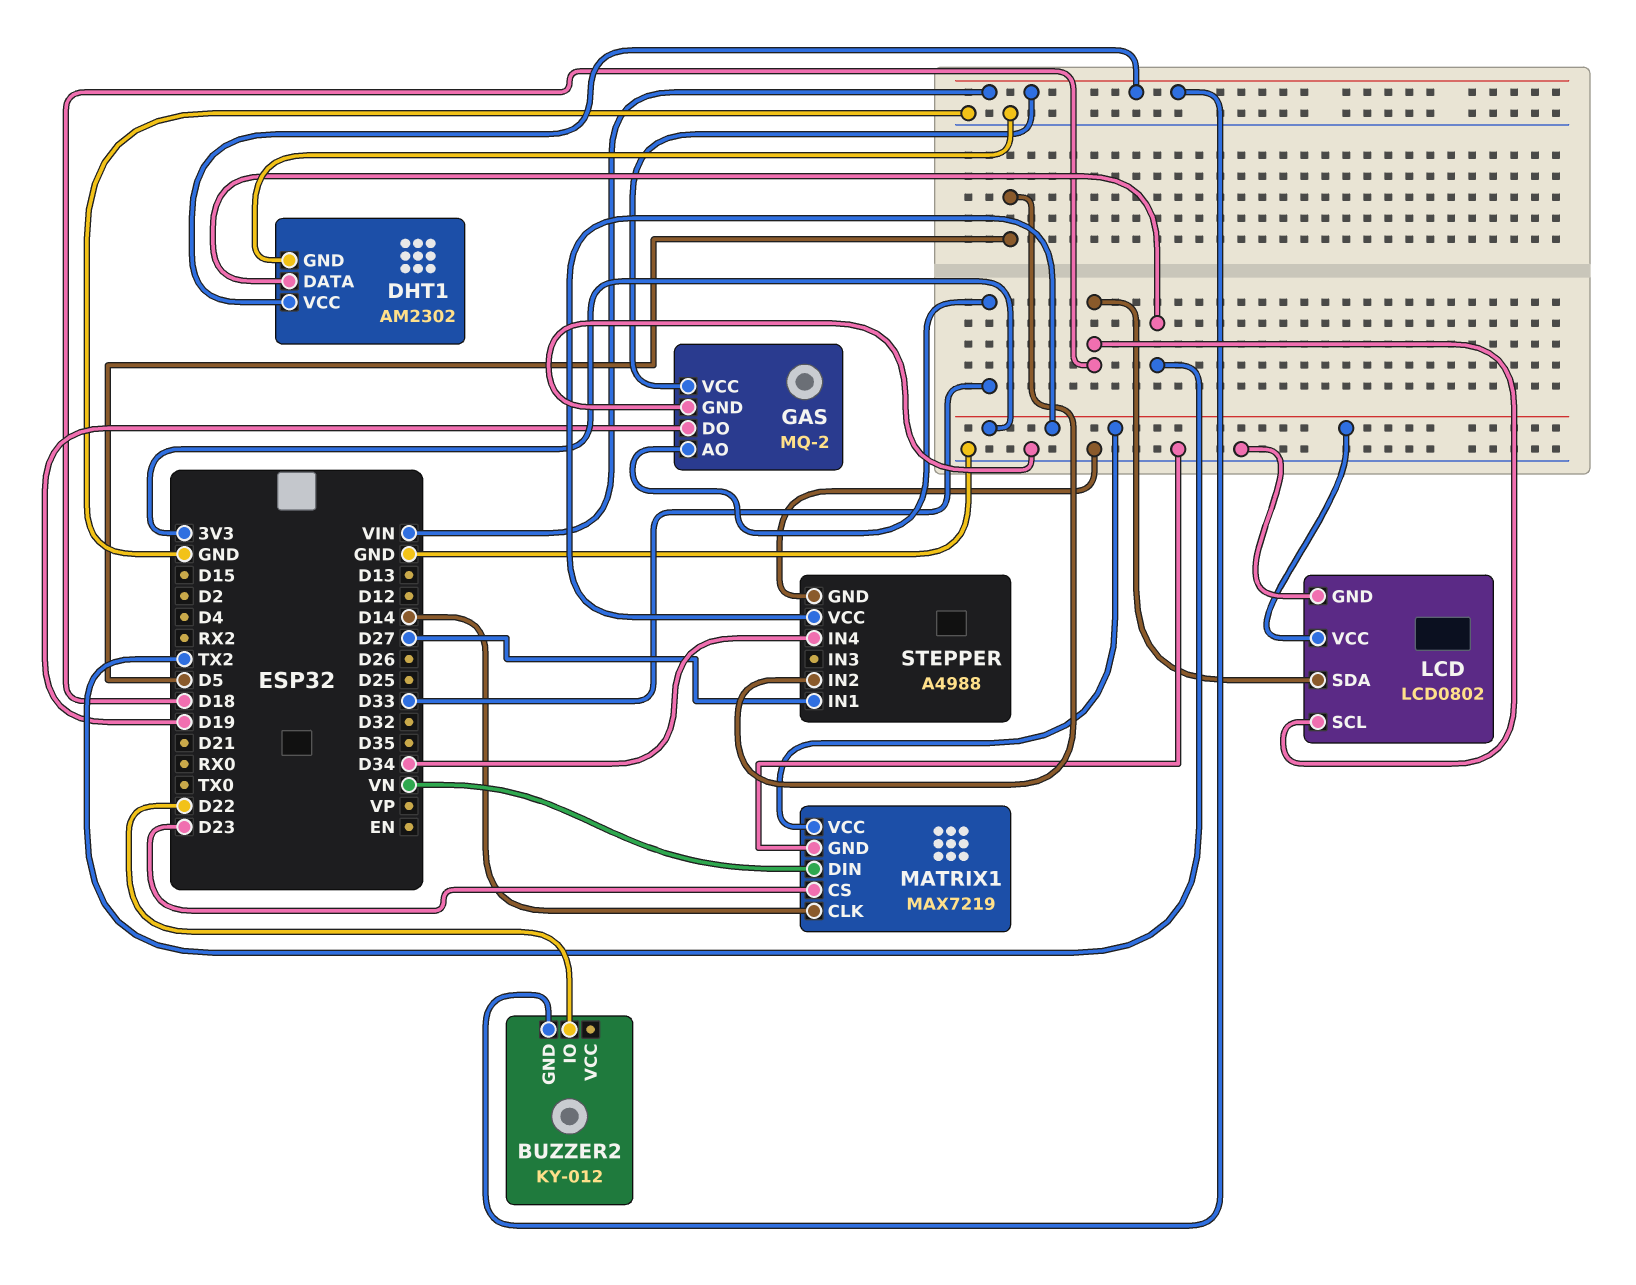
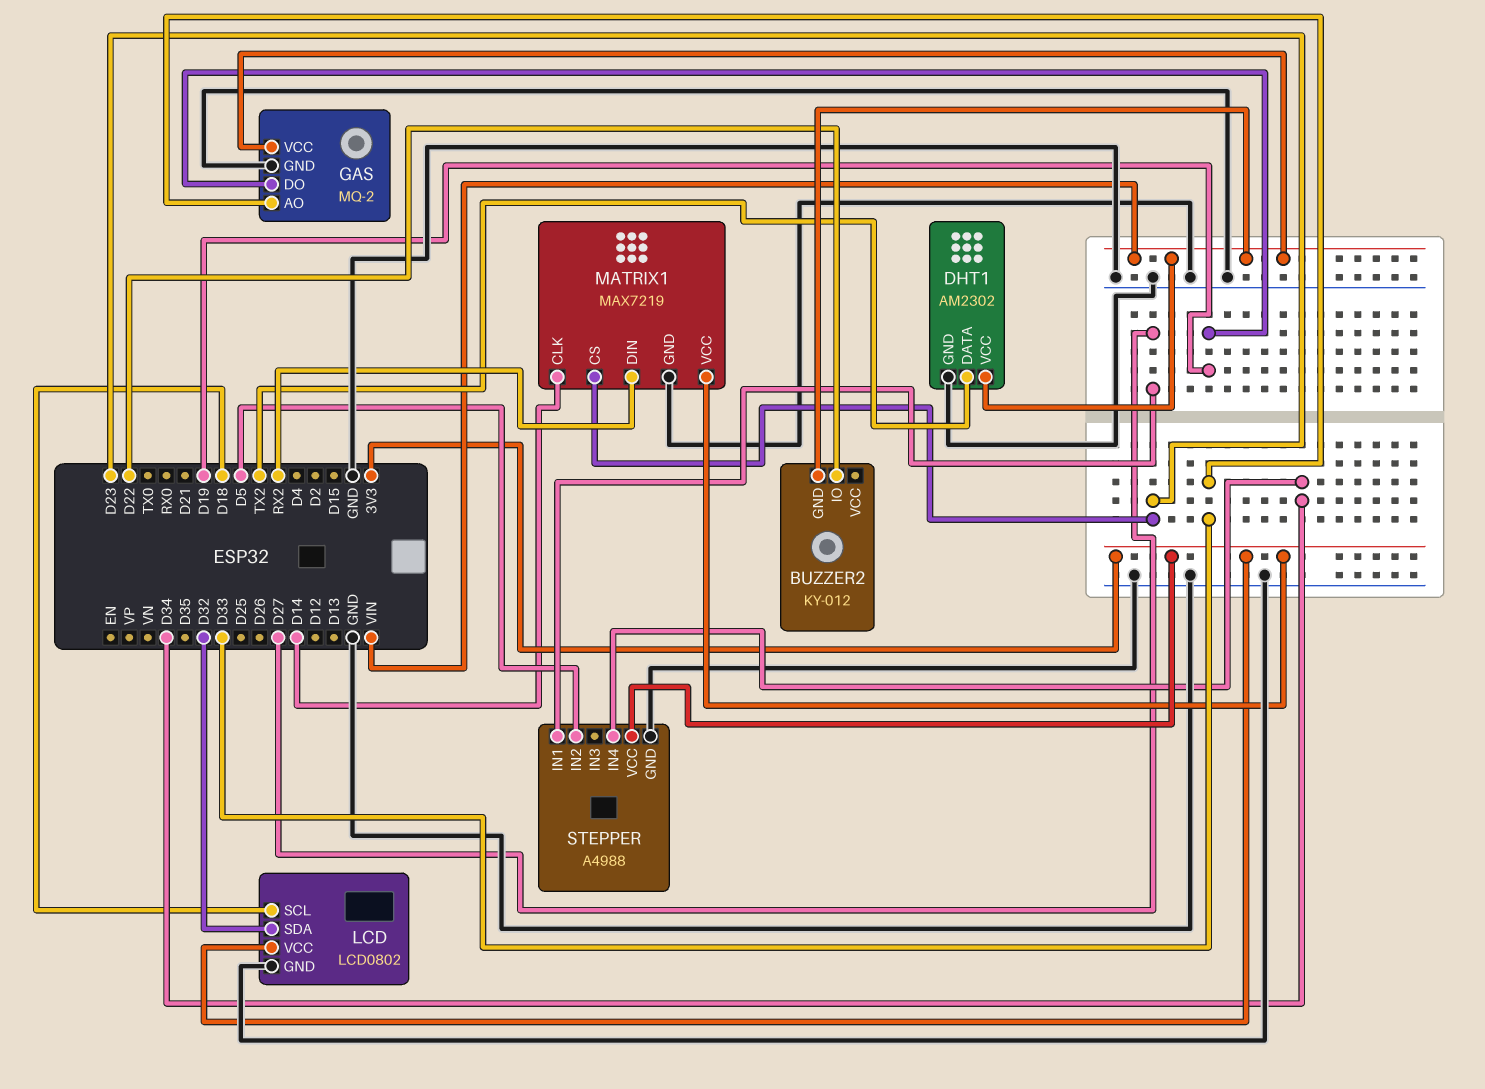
LCD pin SDA: D18 -> D32
MATRIX1 pin DIN: VN -> RX2

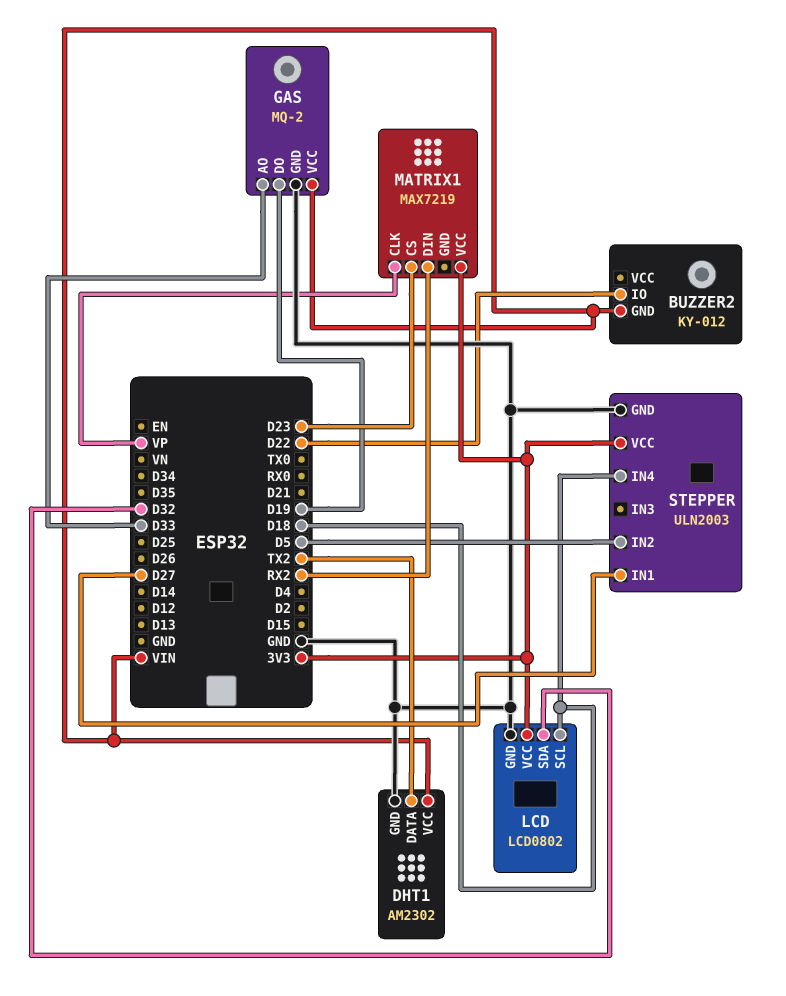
MATRIX1 pin CLK: D14 -> VP
MATRIX1 pin GND: GND -> none
STEPPER: A4988 -> ULN2003
STEPPER pin IN4: D34 -> D18

